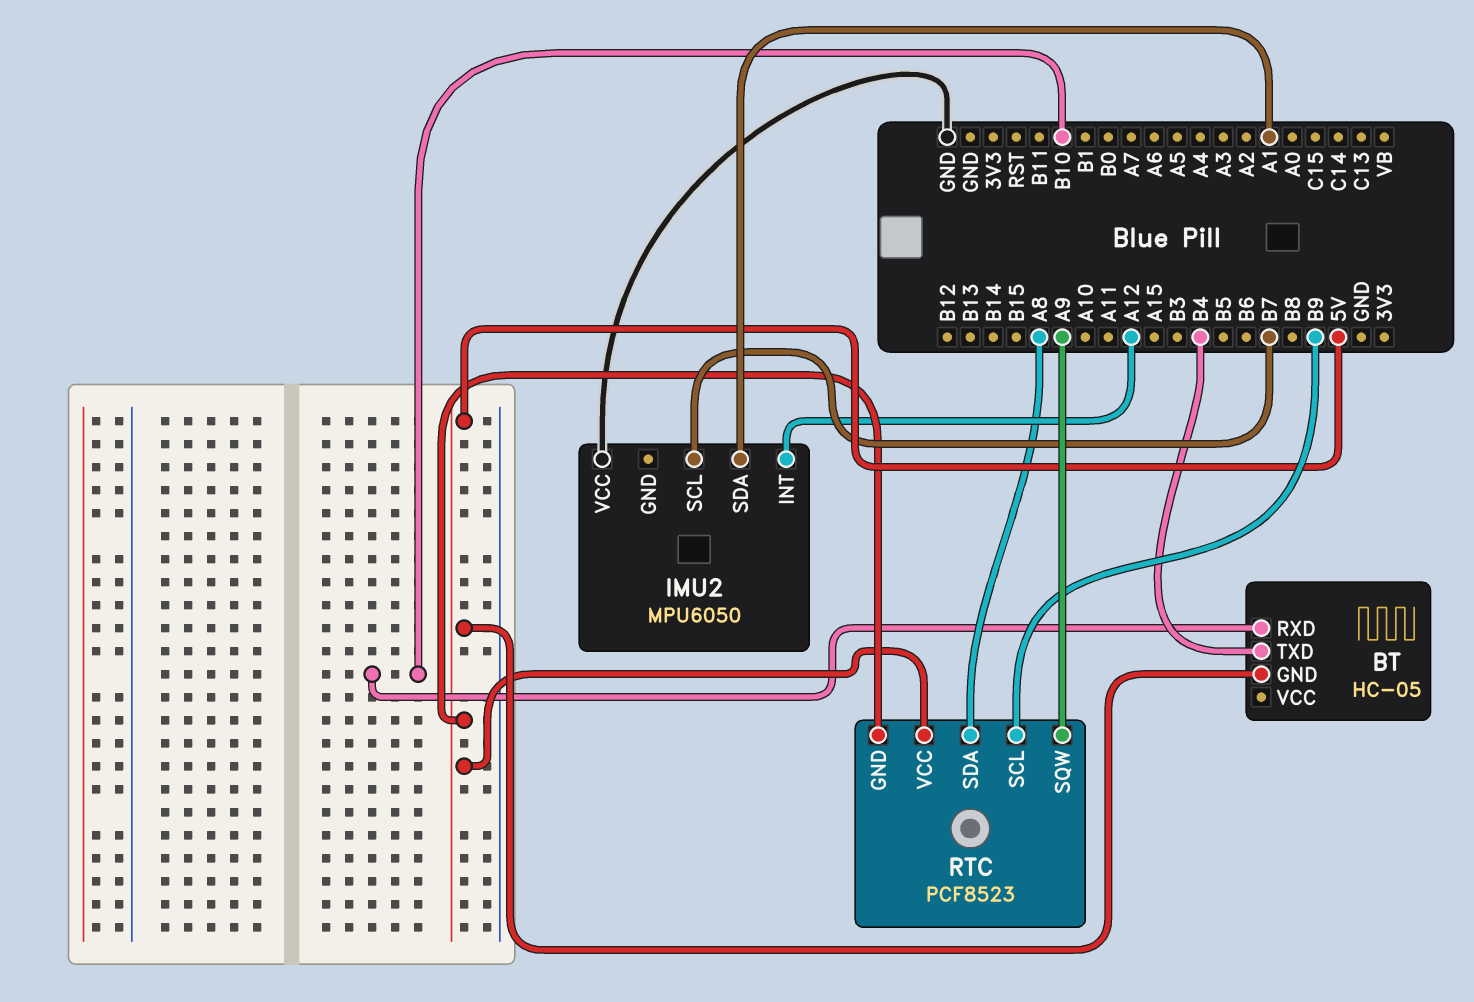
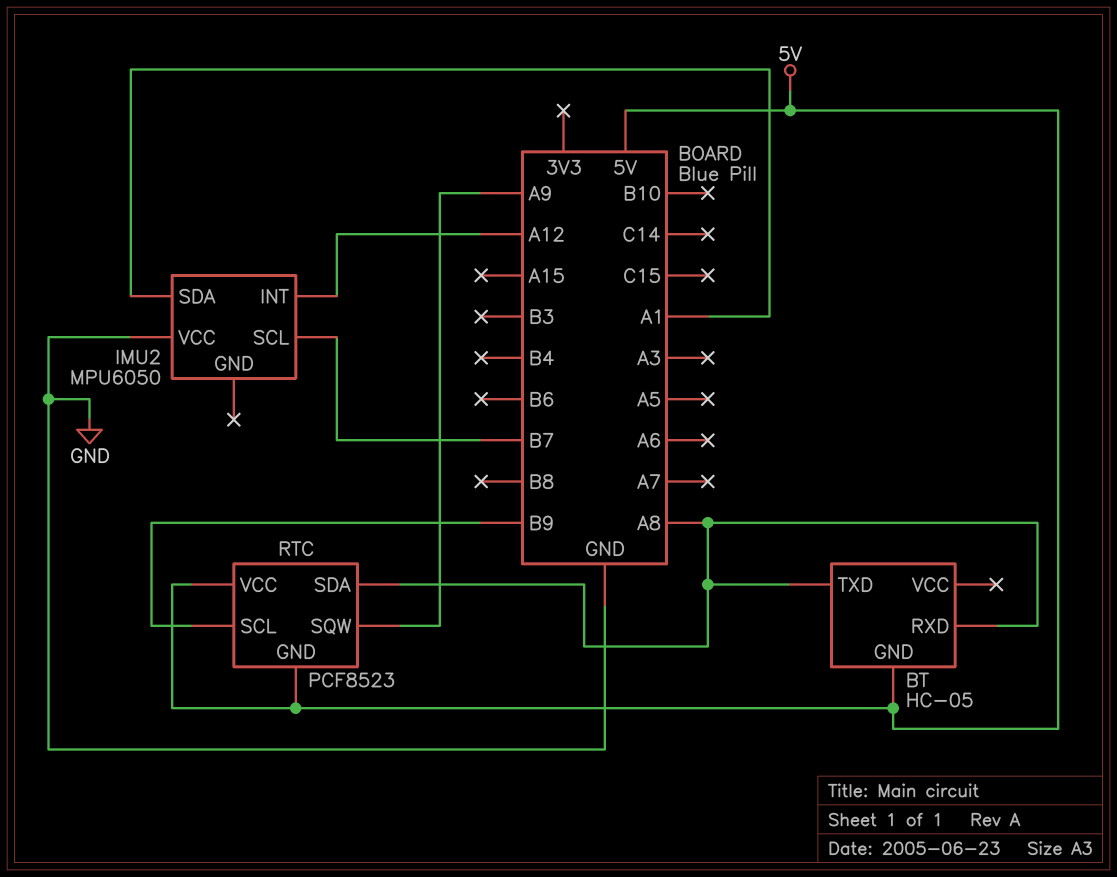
BT pin RXD: B10 -> A8
BT pin TXD: B4 -> A8

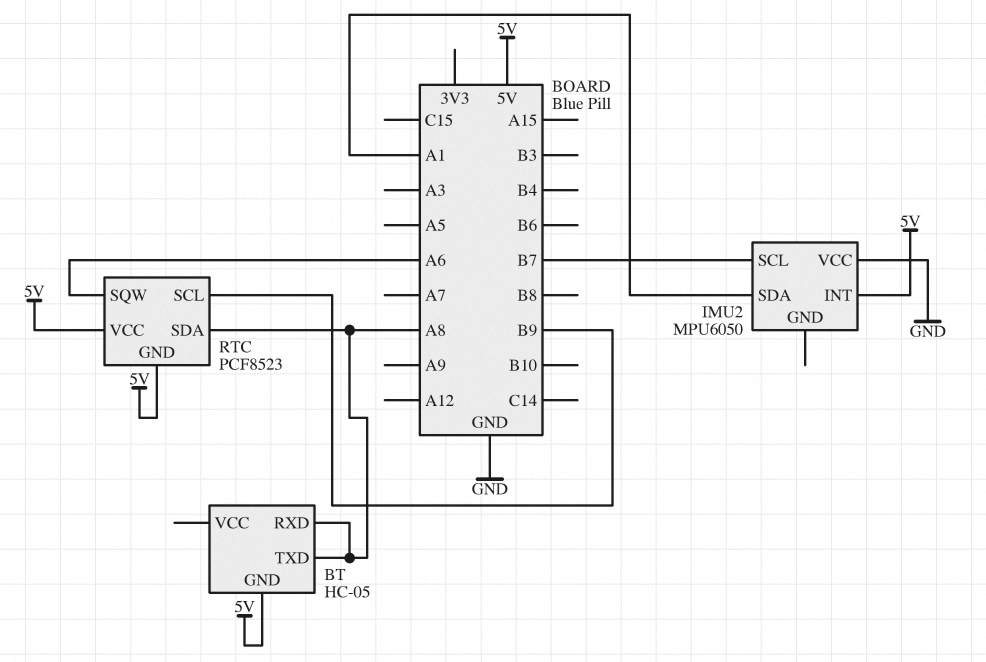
IMU2 pin INT: A12 -> 5V
RTC pin SQW: A9 -> A6

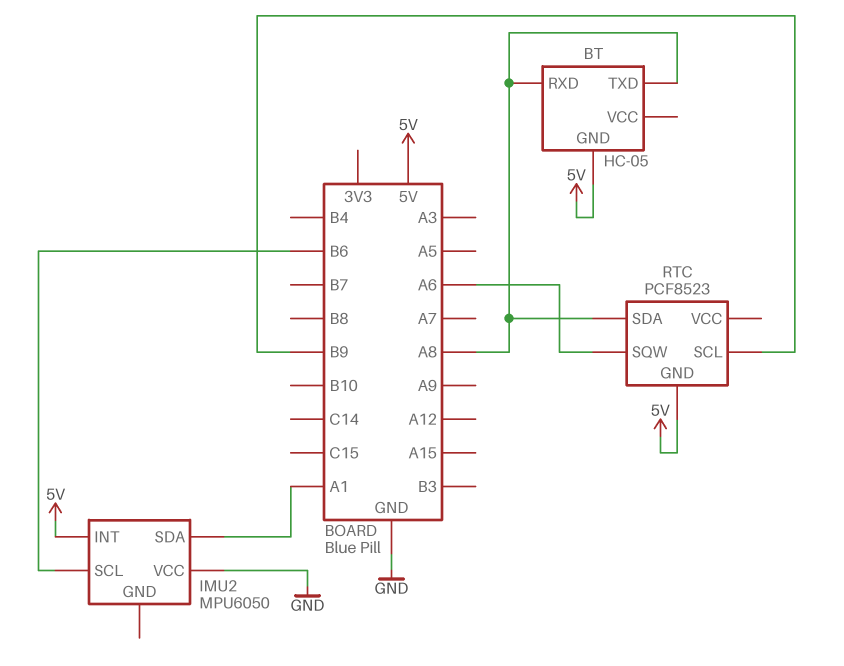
IMU2 pin SCL: B7 -> B6
RTC pin VCC: 5V -> none

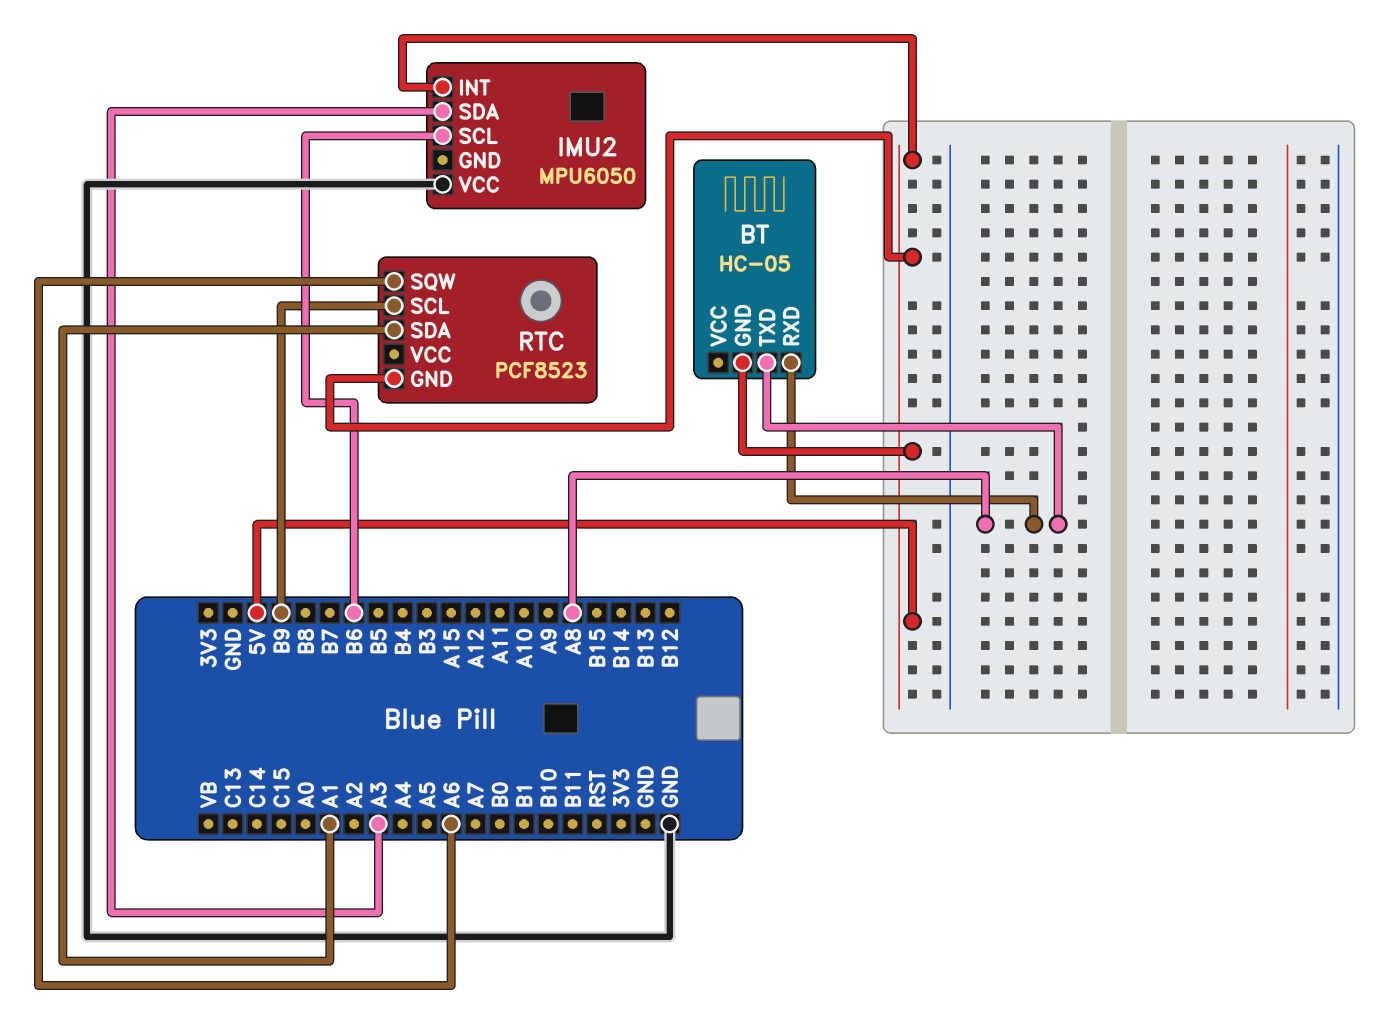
IMU2 pin SDA: A1 -> A3
RTC pin SDA: A8 -> A1

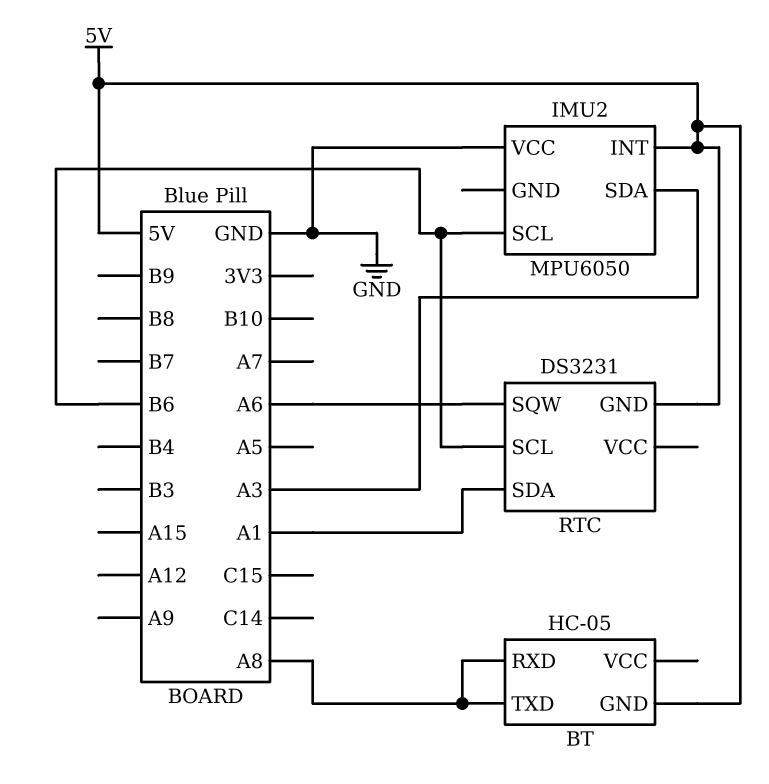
RTC: PCF8523 -> DS3231
RTC pin SCL: B9 -> B6

